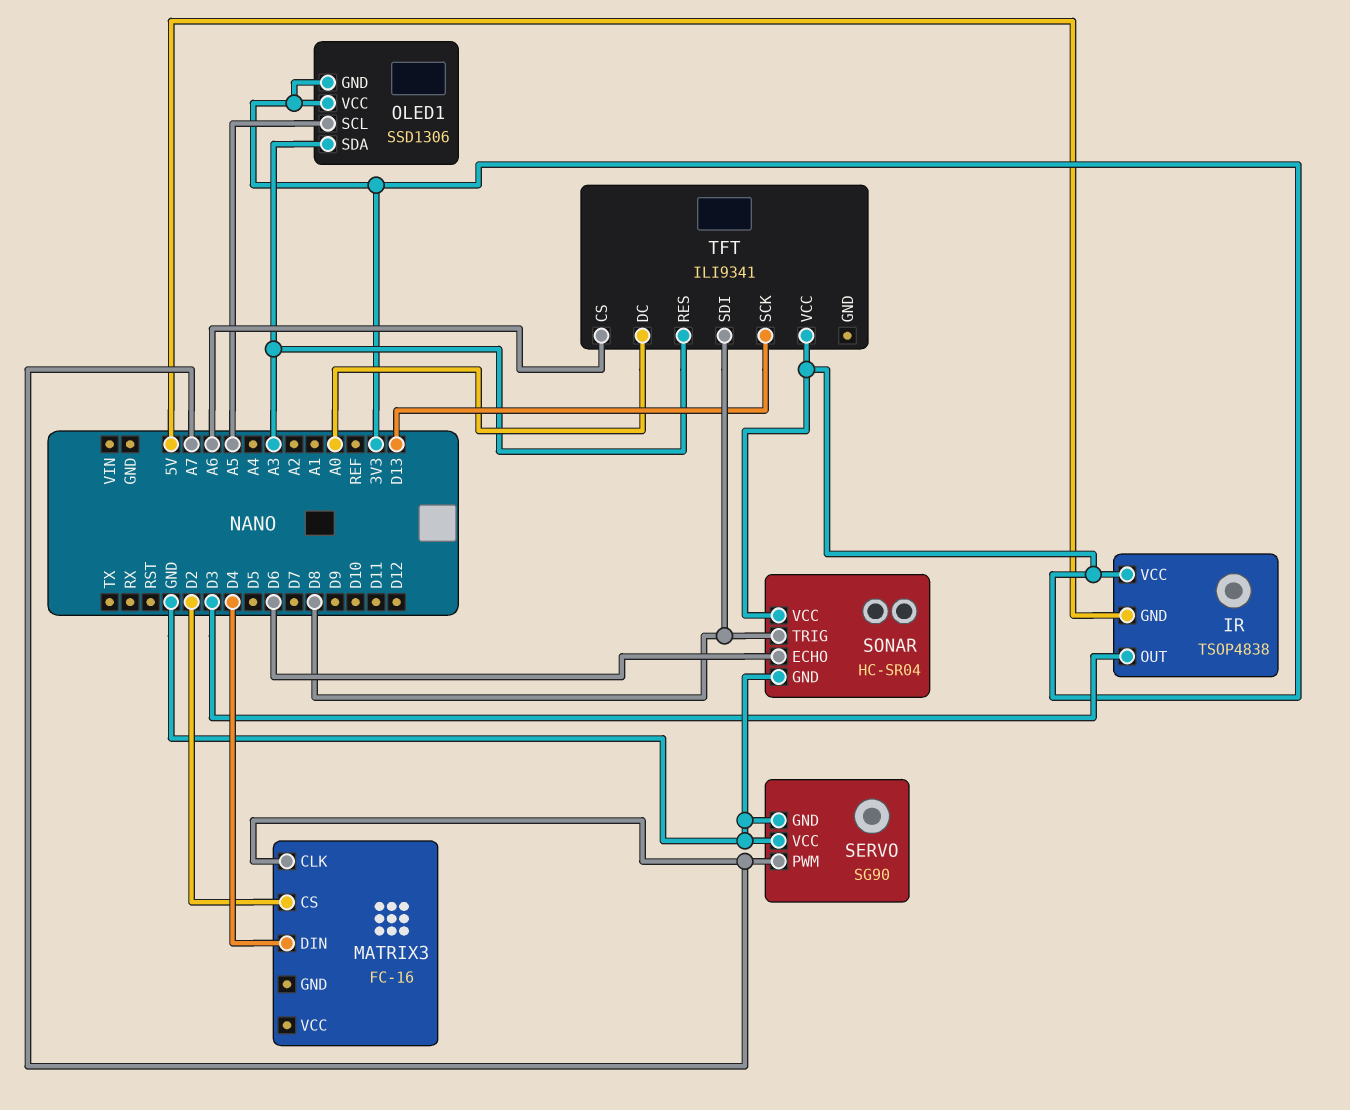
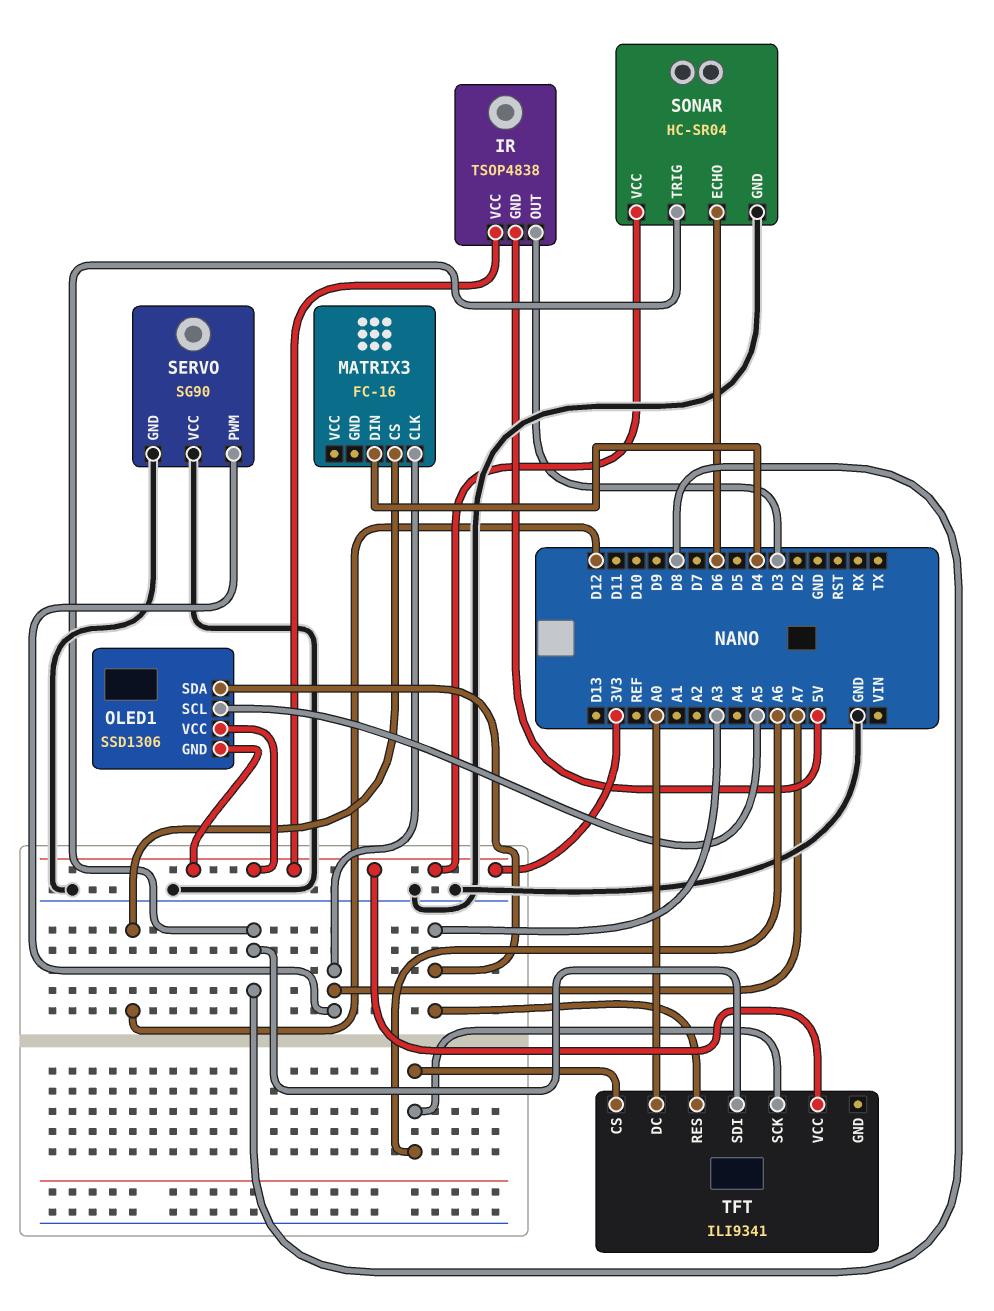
MATRIX3 pin CS: D2 -> D12
TFT pin SCK: D13 -> A6

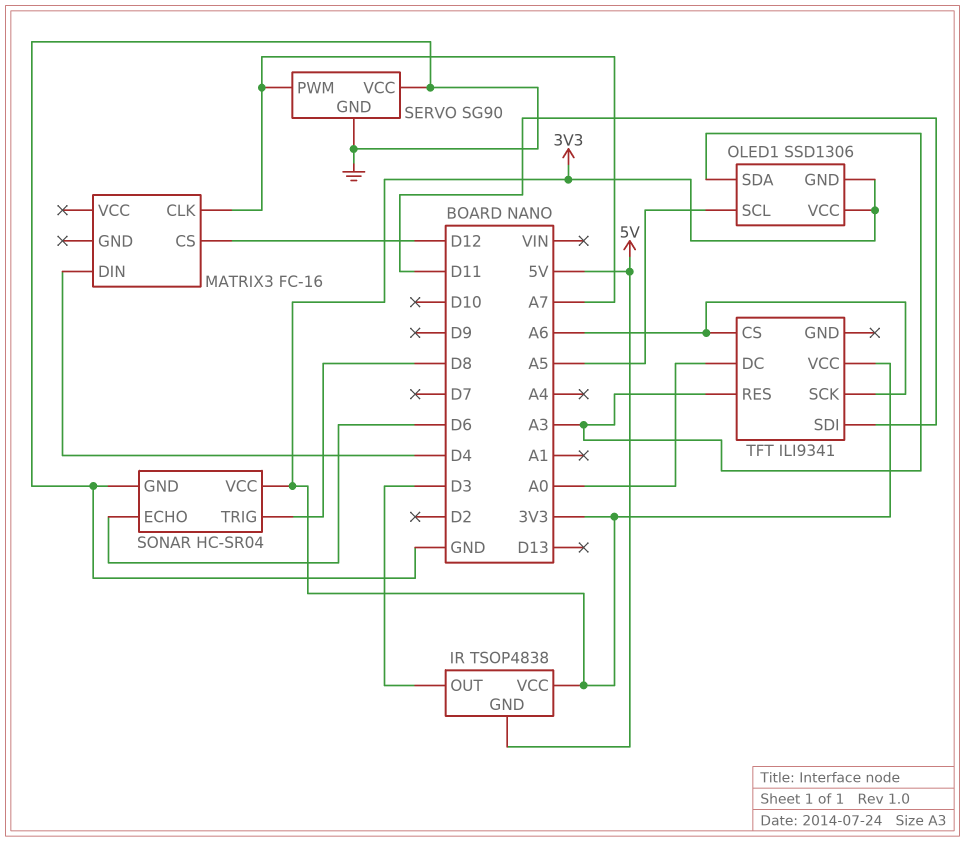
TFT pin SDI: D8 -> D11

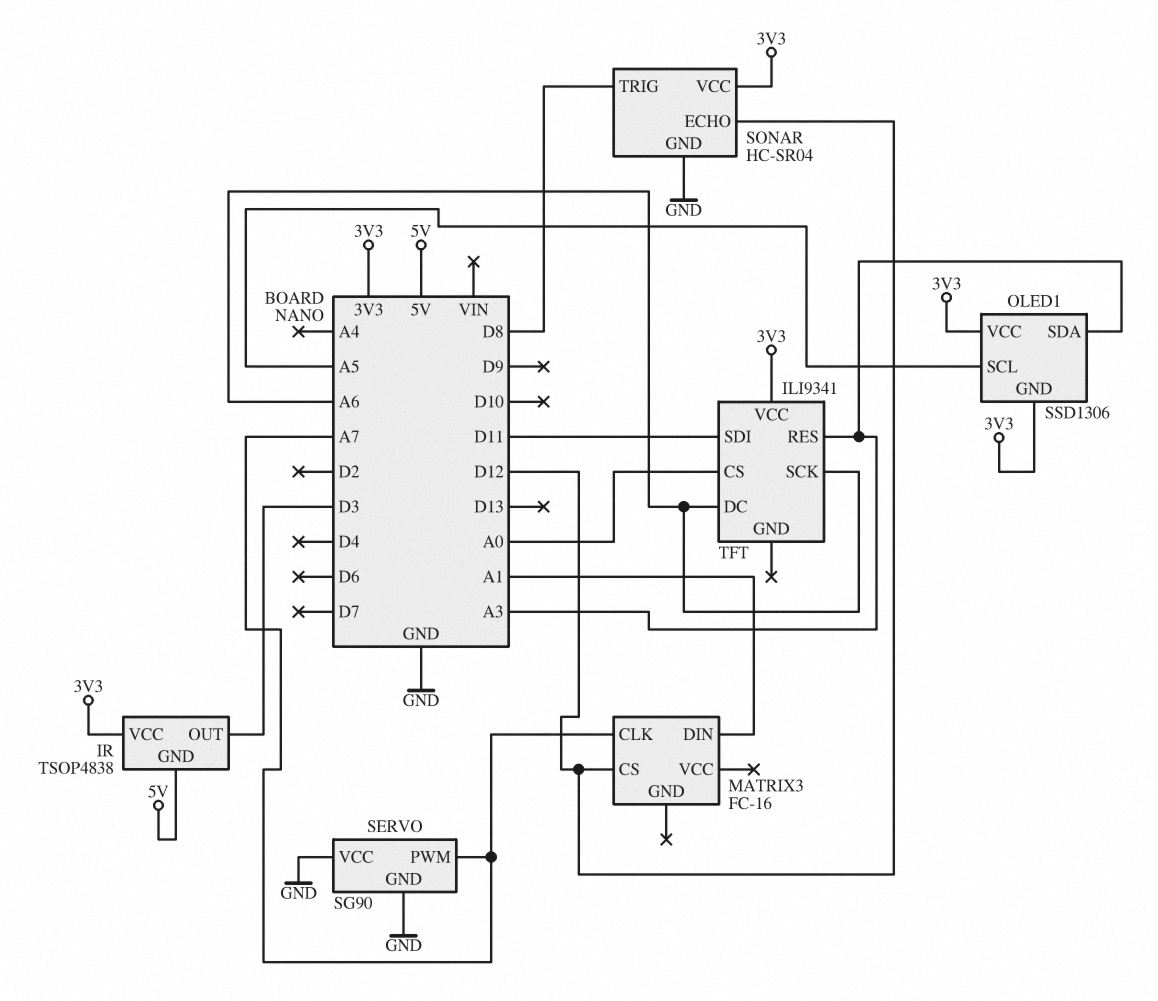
MATRIX3 pin DIN: D4 -> A1
SONAR pin ECHO: D6 -> D12
TFT pin CS: A6 -> A0
TFT pin DC: A0 -> A6

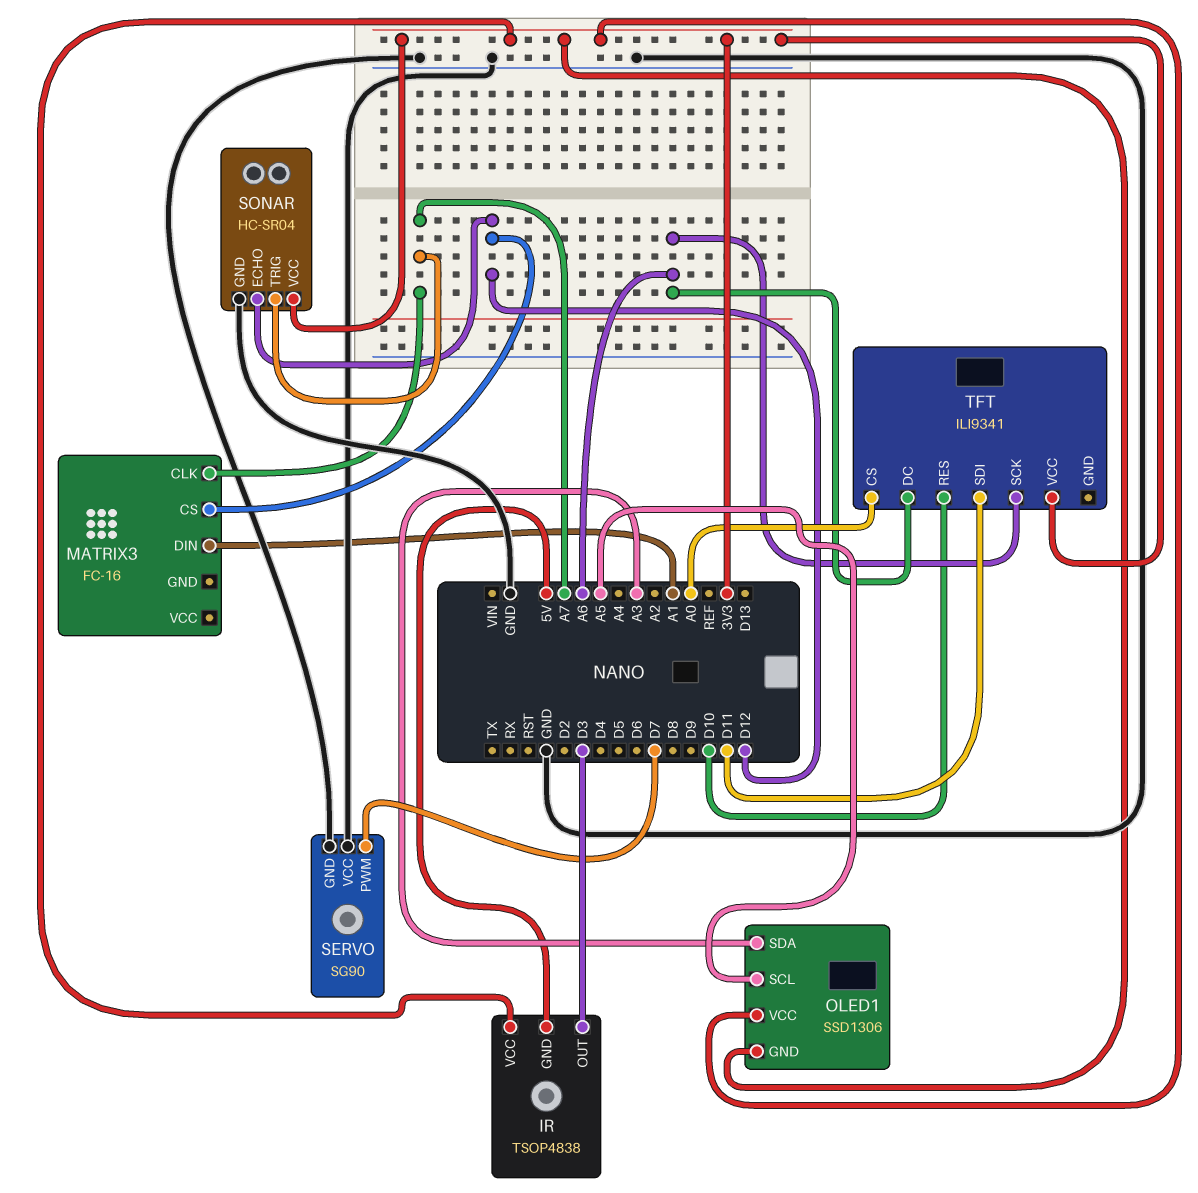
SERVO pin PWM: A7 -> D7
SONAR pin TRIG: D8 -> A7
TFT pin RES: A3 -> D10

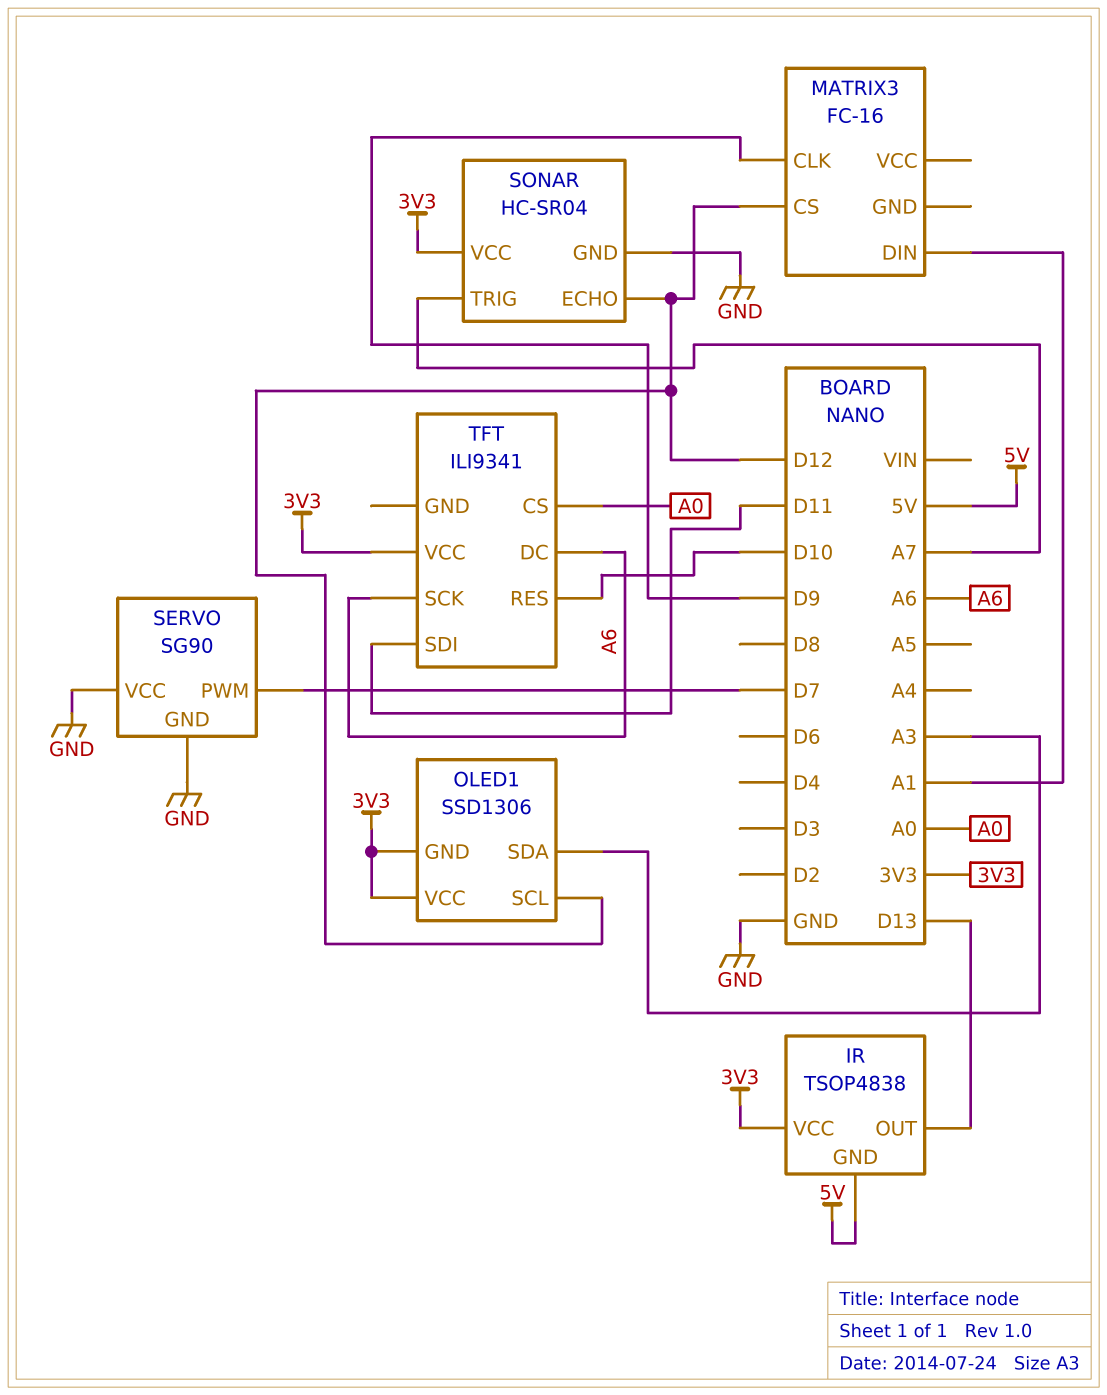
IR pin OUT: D3 -> D13
MATRIX3 pin CLK: A7 -> D9
OLED1 pin SCL: A5 -> D12

